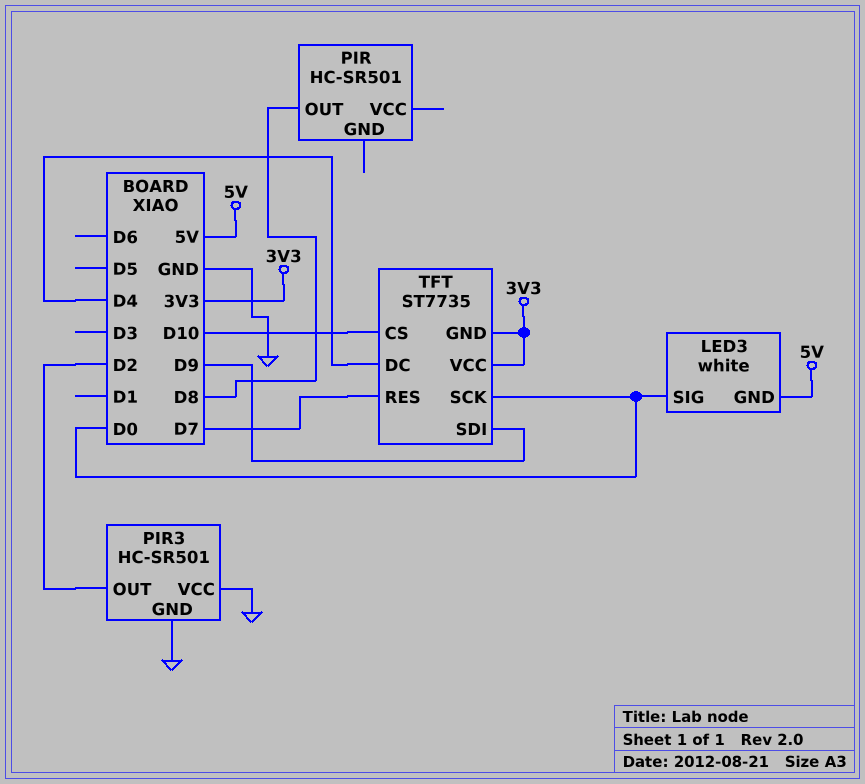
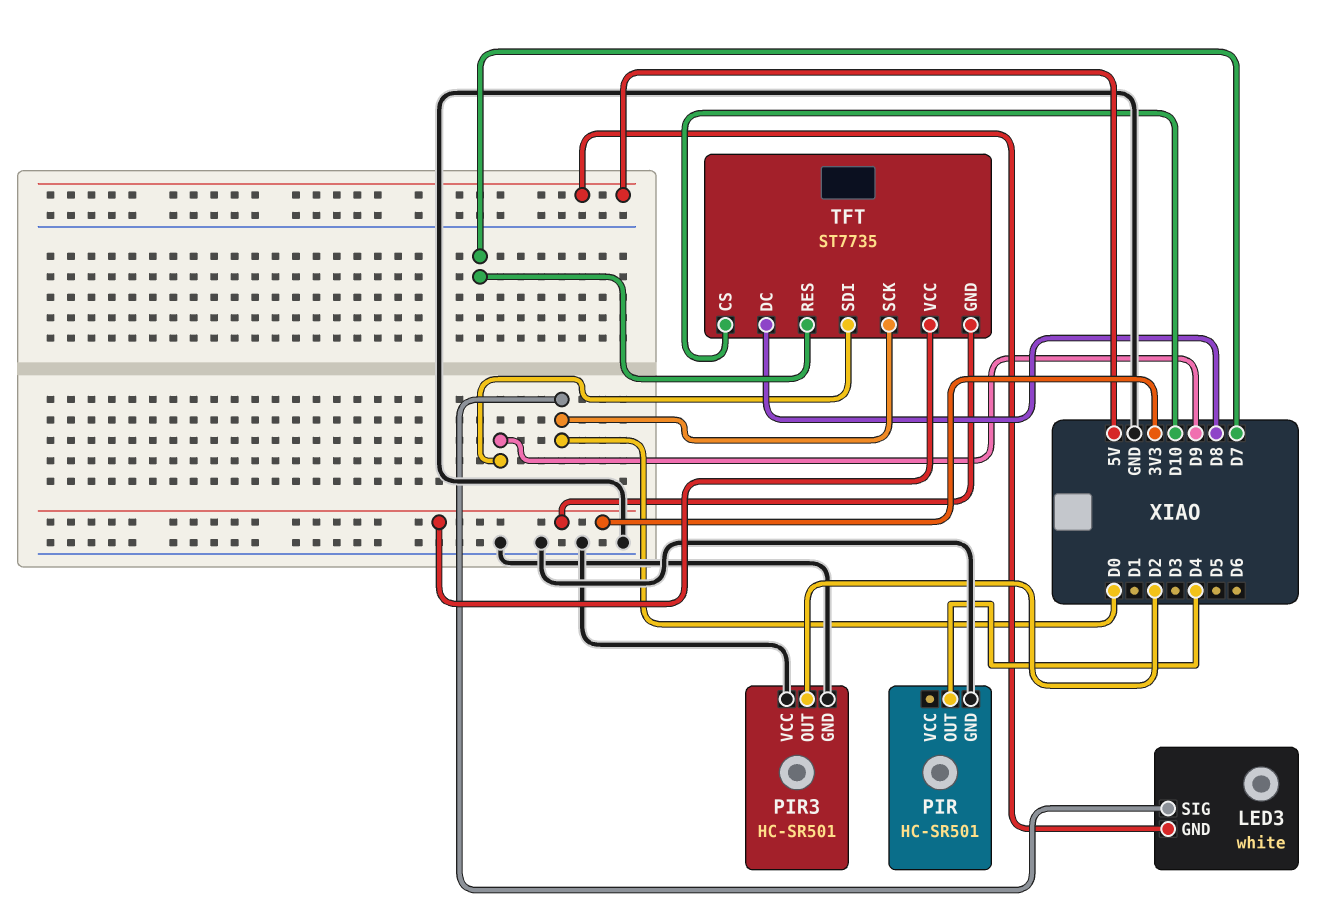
PIR pin GND: none -> GND
PIR pin OUT: D8 -> D4
TFT pin DC: D4 -> D8

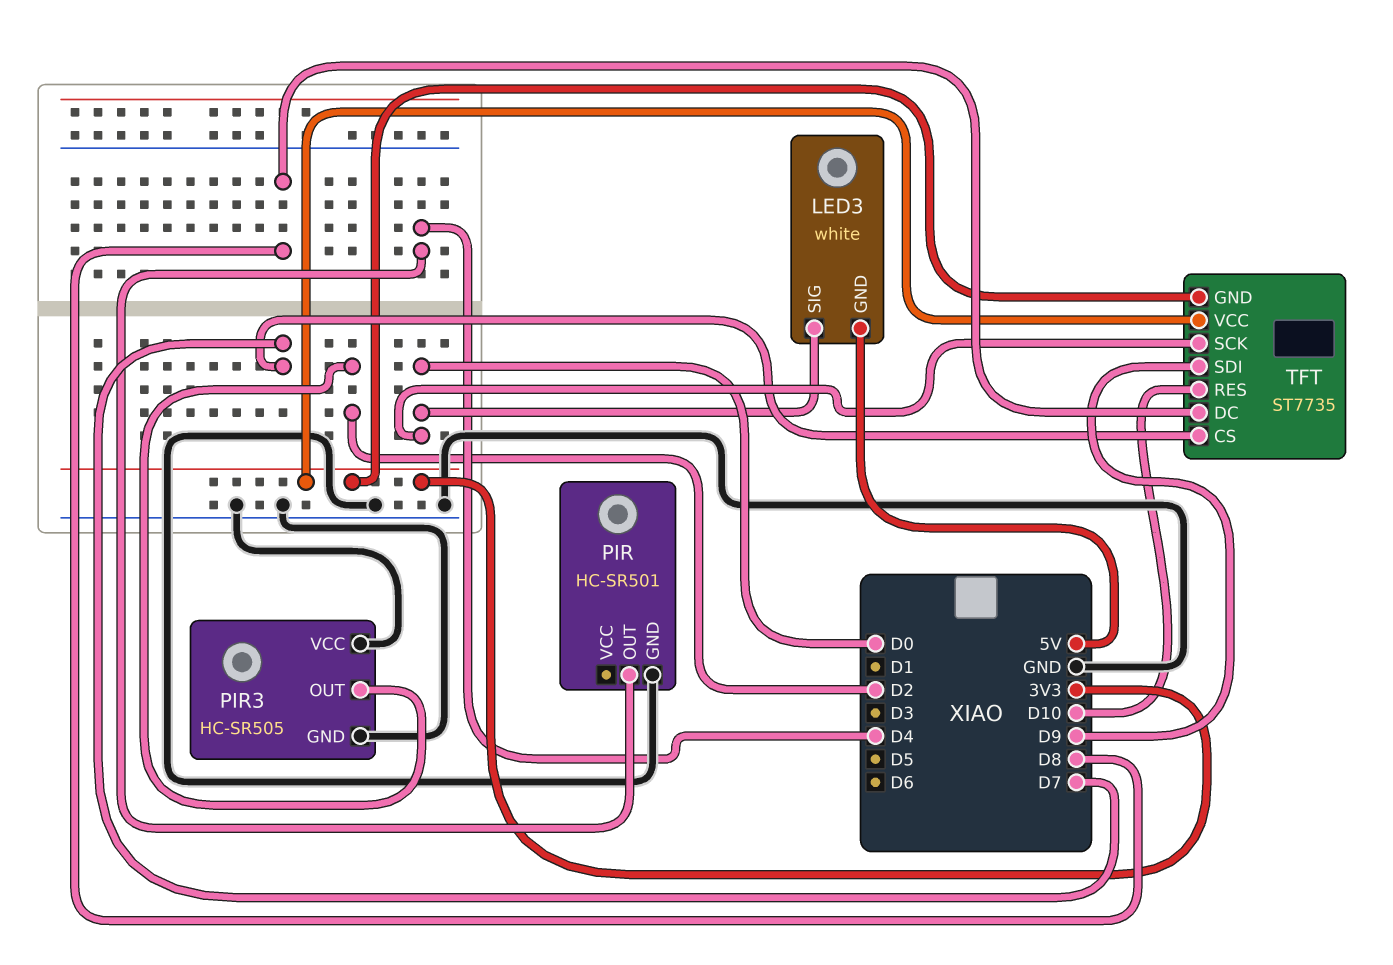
PIR3: HC-SR501 -> HC-SR505
TFT pin CS: D10 -> D7
TFT pin RES: D7 -> D10

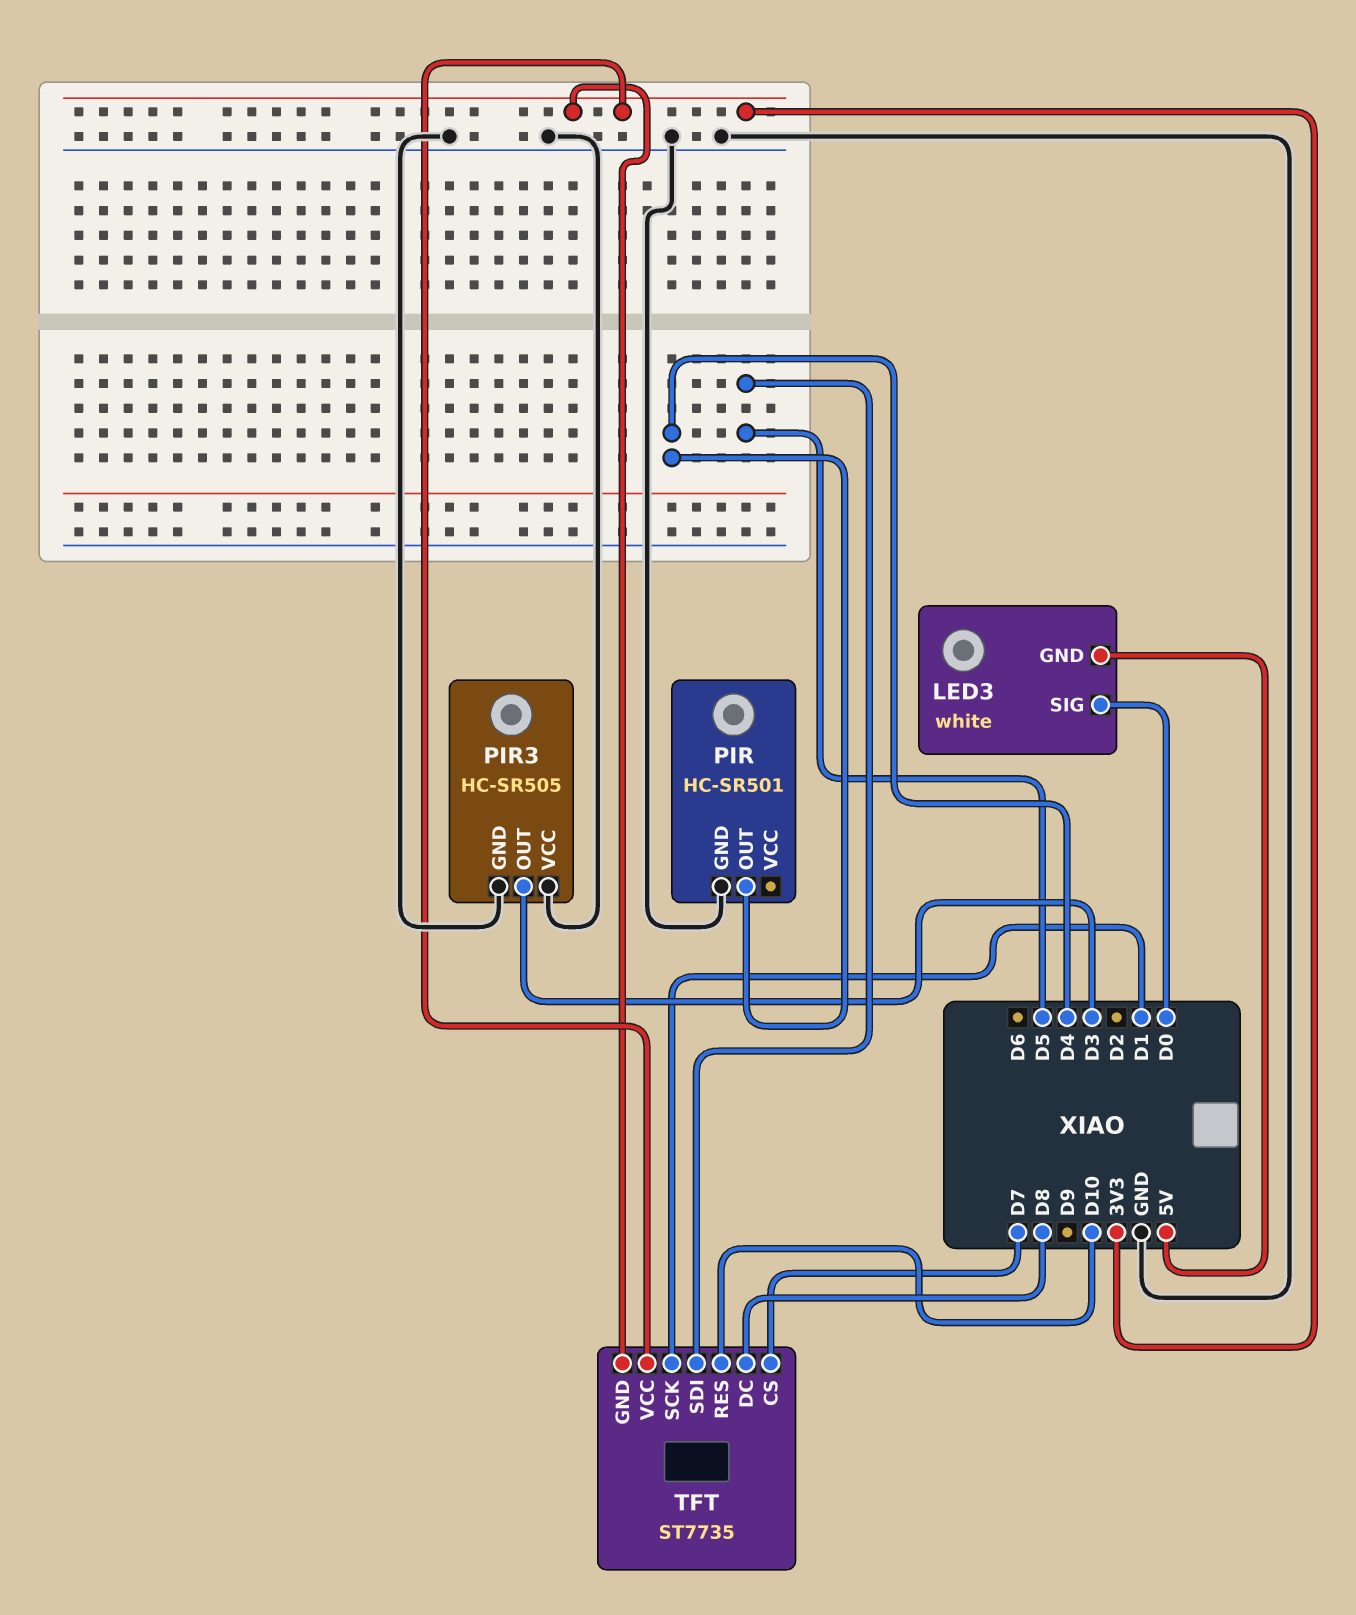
PIR3 pin OUT: D2 -> D3
TFT pin SCK: D0 -> D1
TFT pin SDI: D9 -> D5

